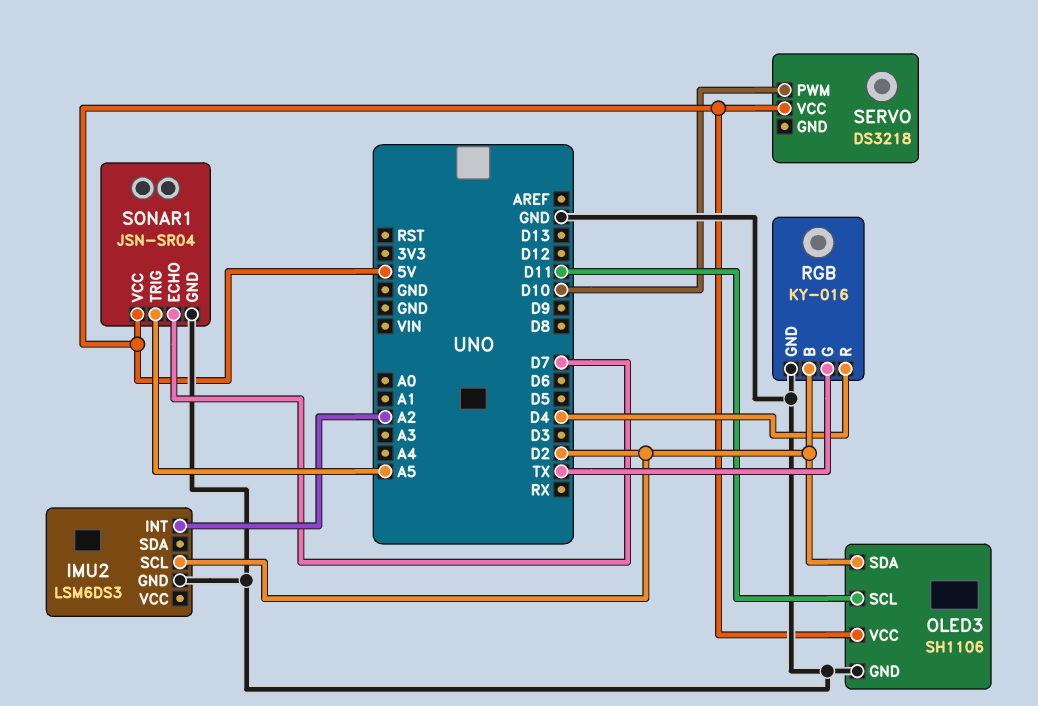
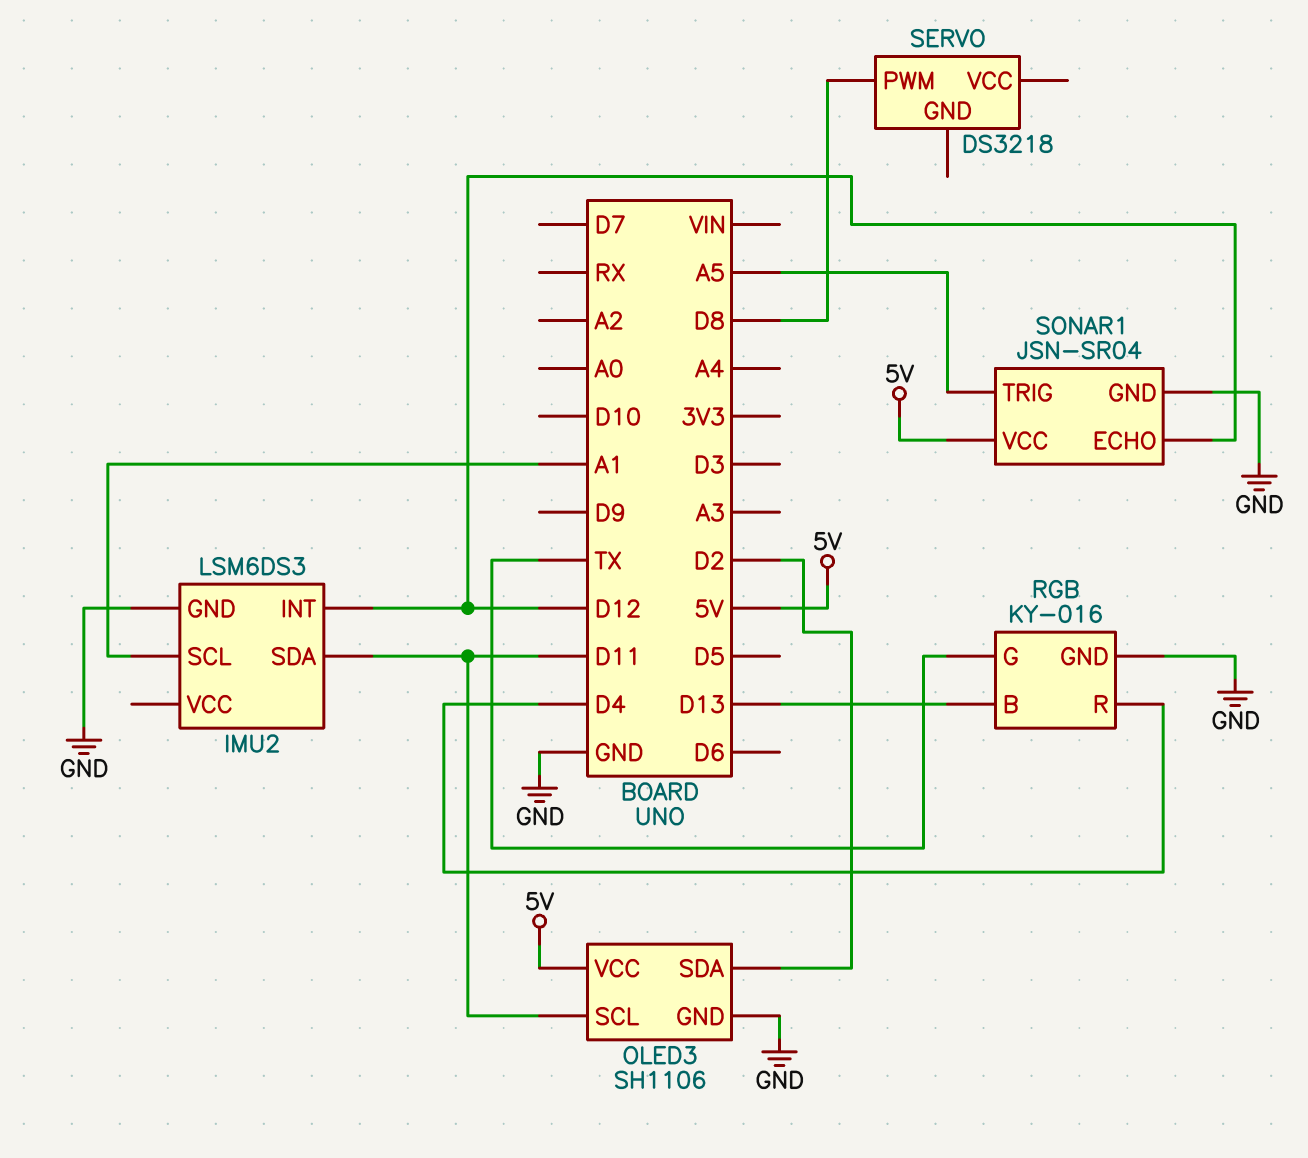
IMU2 pin INT: A2 -> D12
IMU2 pin SCL: D2 -> A1
IMU2 pin SDA: none -> D11
RGB pin B: D2 -> D13
SERVO pin PWM: D10 -> D8
SERVO pin VCC: 5V -> none
SONAR1 pin ECHO: D7 -> D12

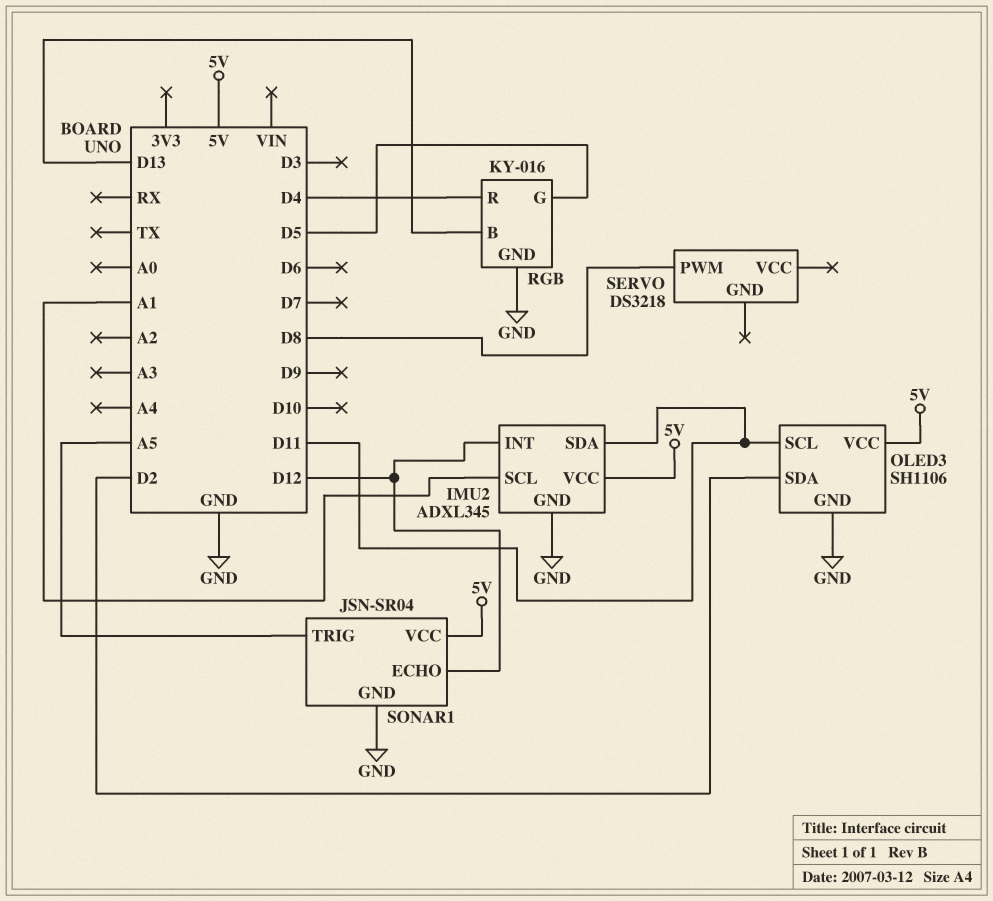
IMU2: LSM6DS3 -> ADXL345
IMU2 pin VCC: none -> 5V
RGB pin G: TX -> D5

